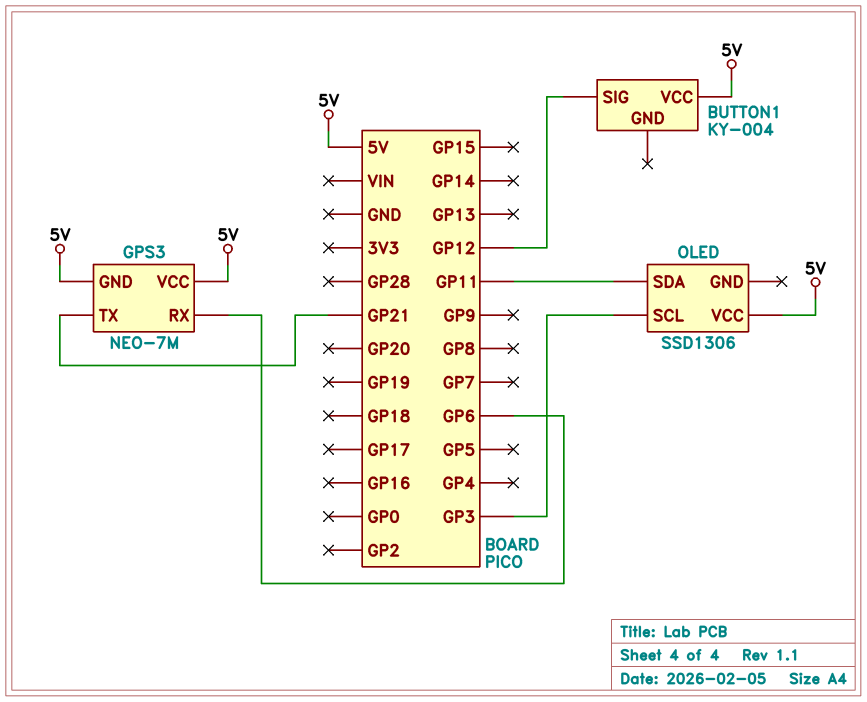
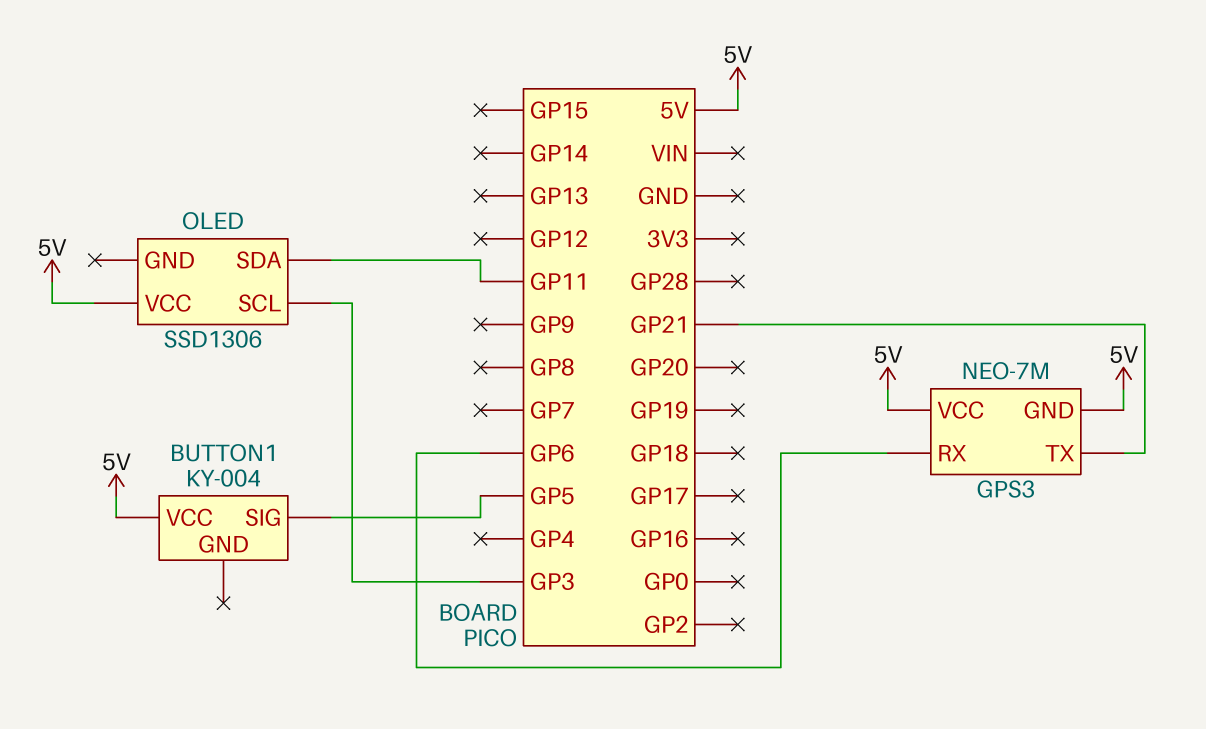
BUTTON1 pin SIG: GP12 -> GP5

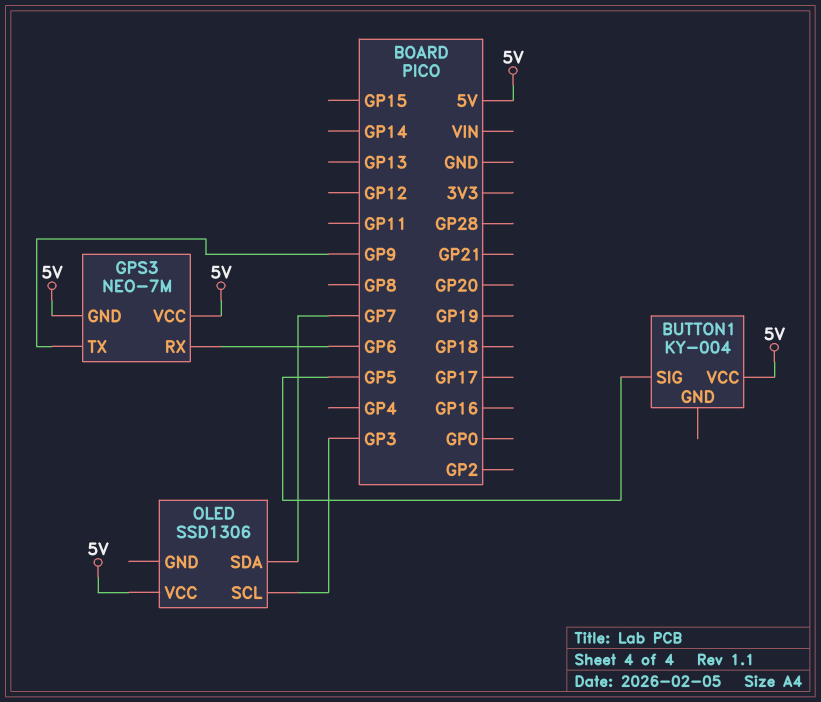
GPS3 pin TX: GP21 -> GP9
OLED pin SDA: GP11 -> GP7

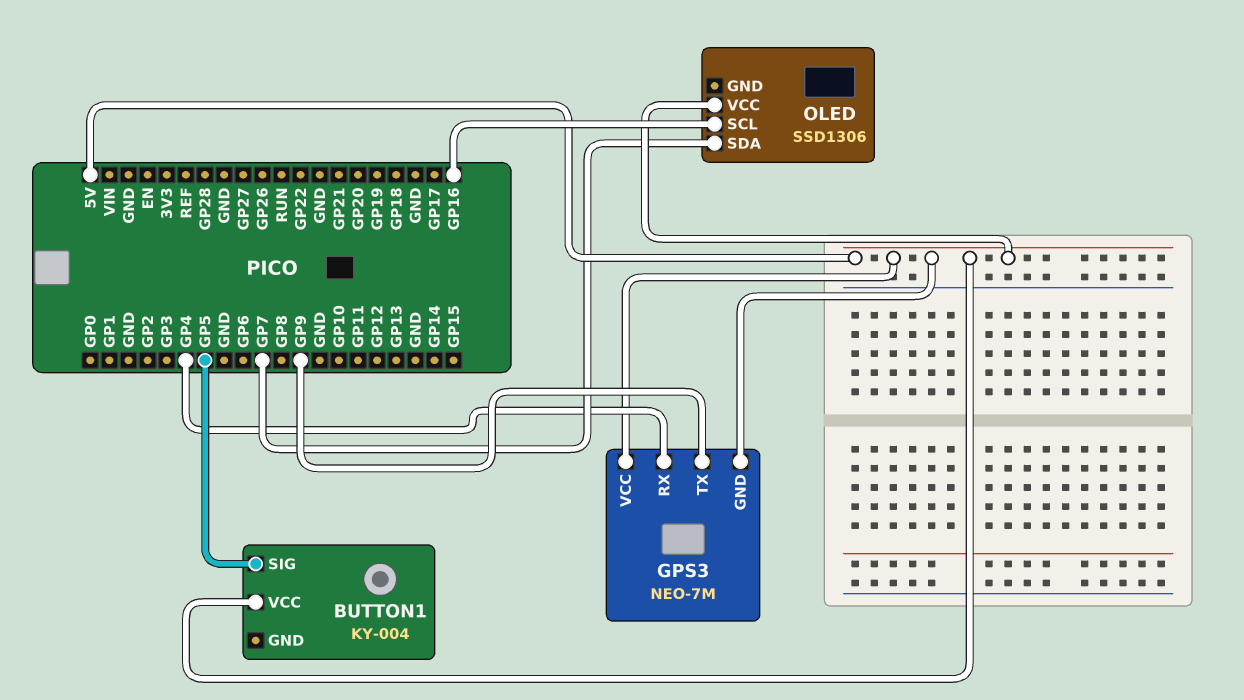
GPS3 pin RX: GP6 -> GP4
OLED pin SCL: GP3 -> GP16

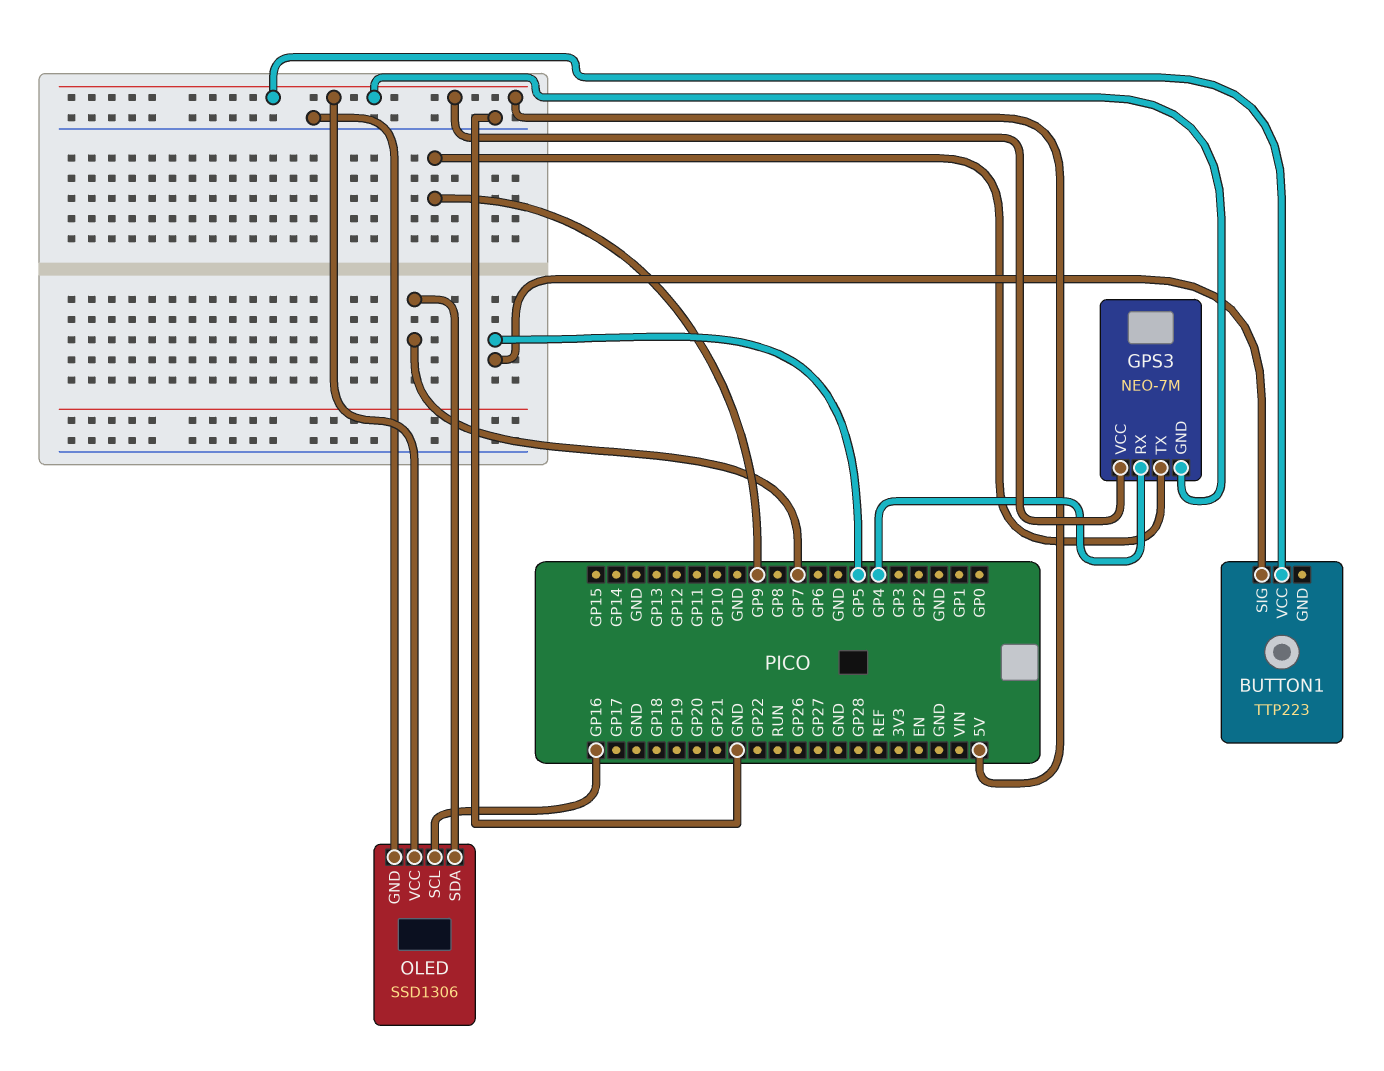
BUTTON1: KY-004 -> TTP223
OLED pin GND: none -> GND

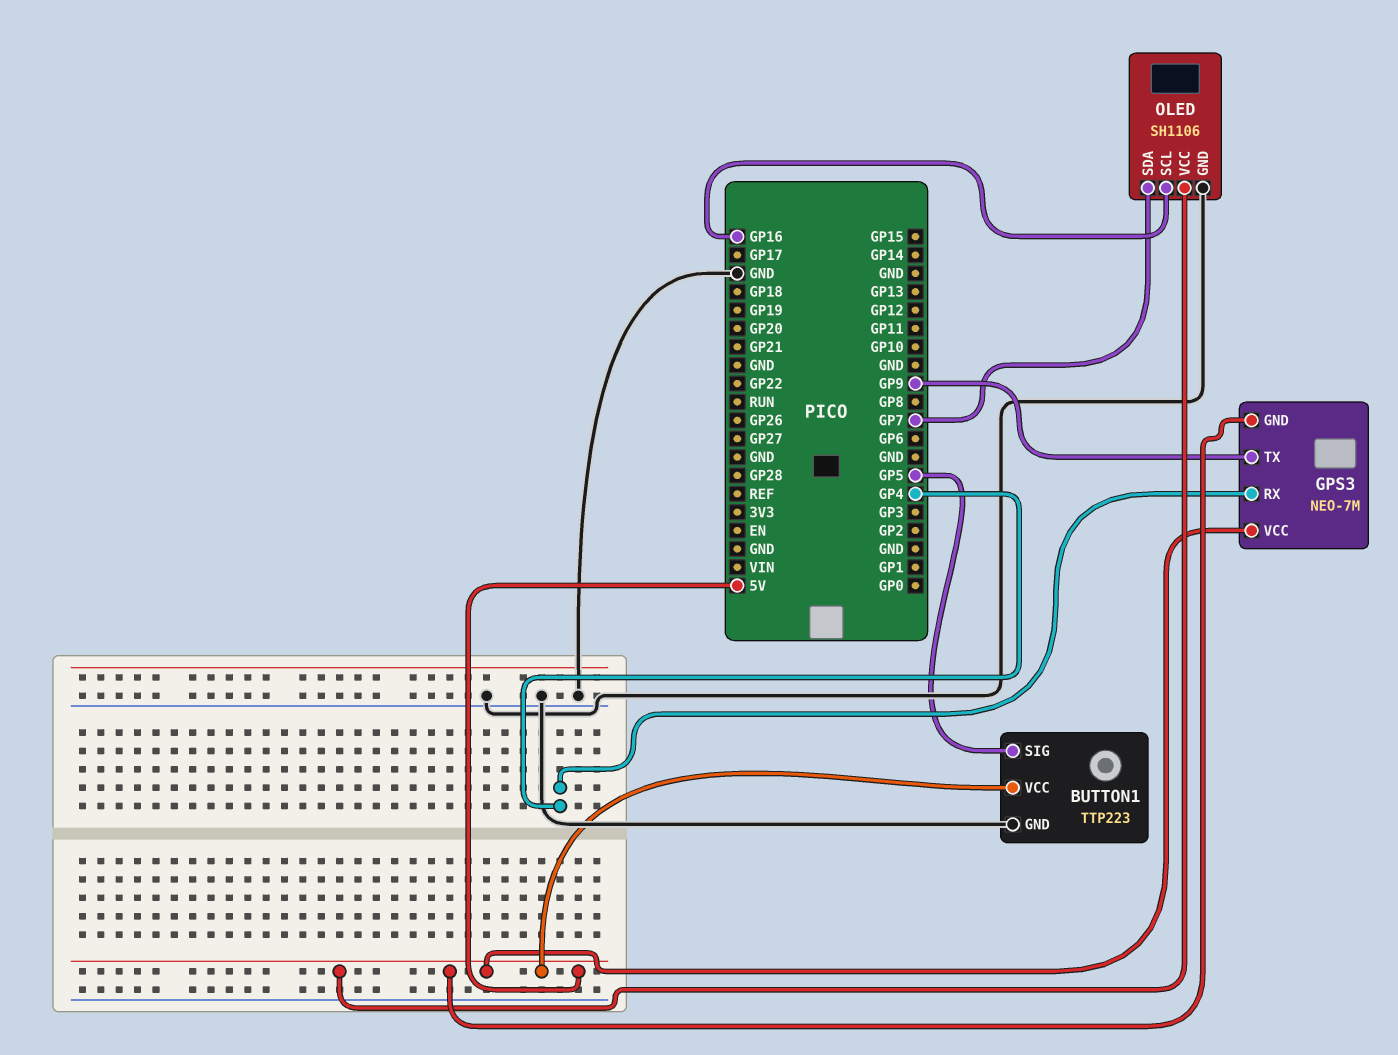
BUTTON1 pin GND: none -> GND
OLED: SSD1306 -> SH1106

